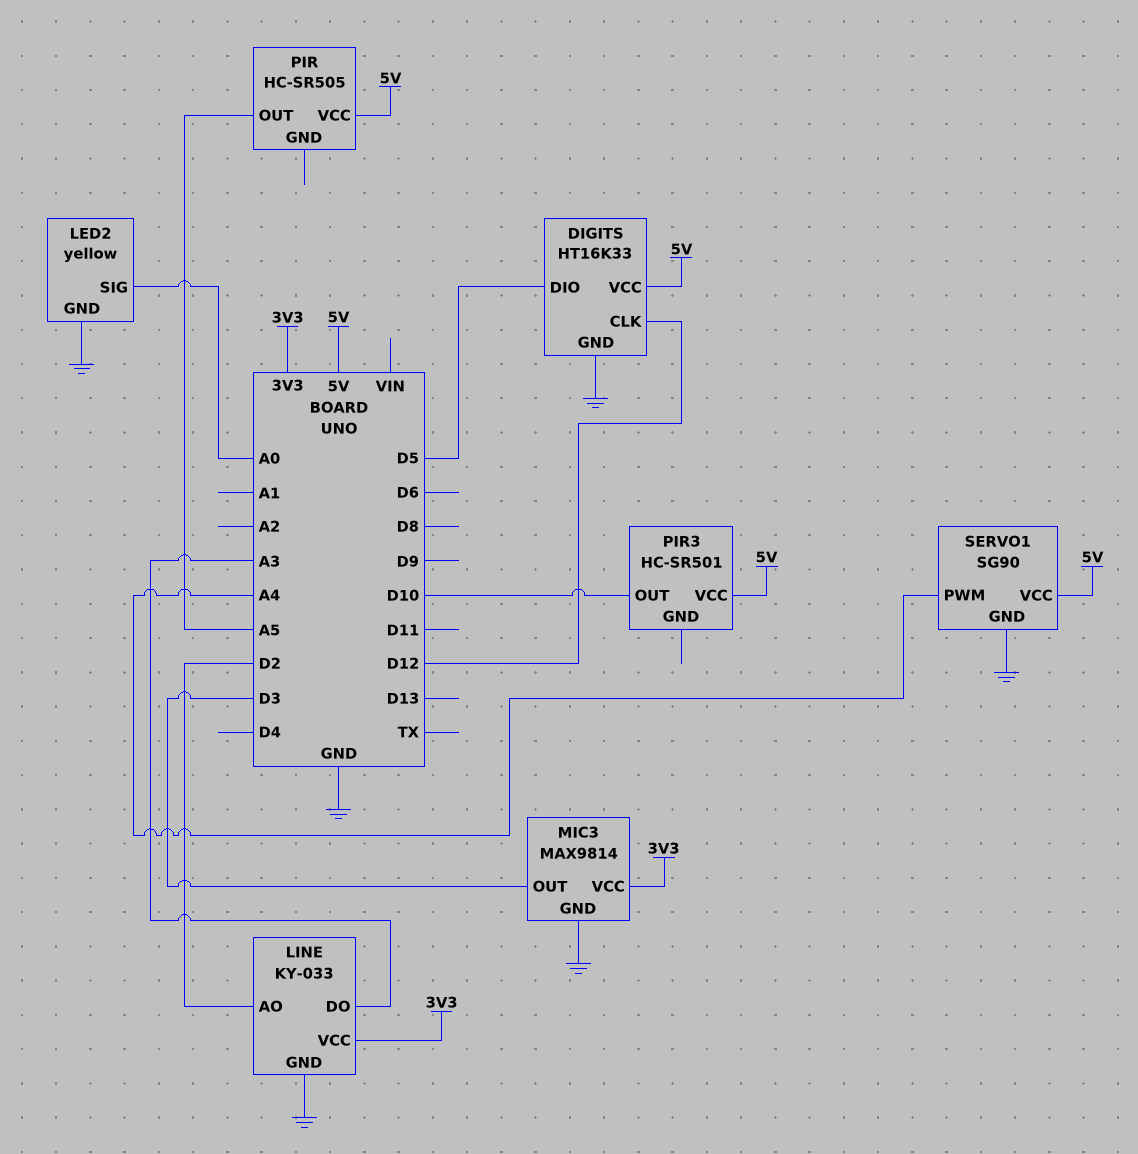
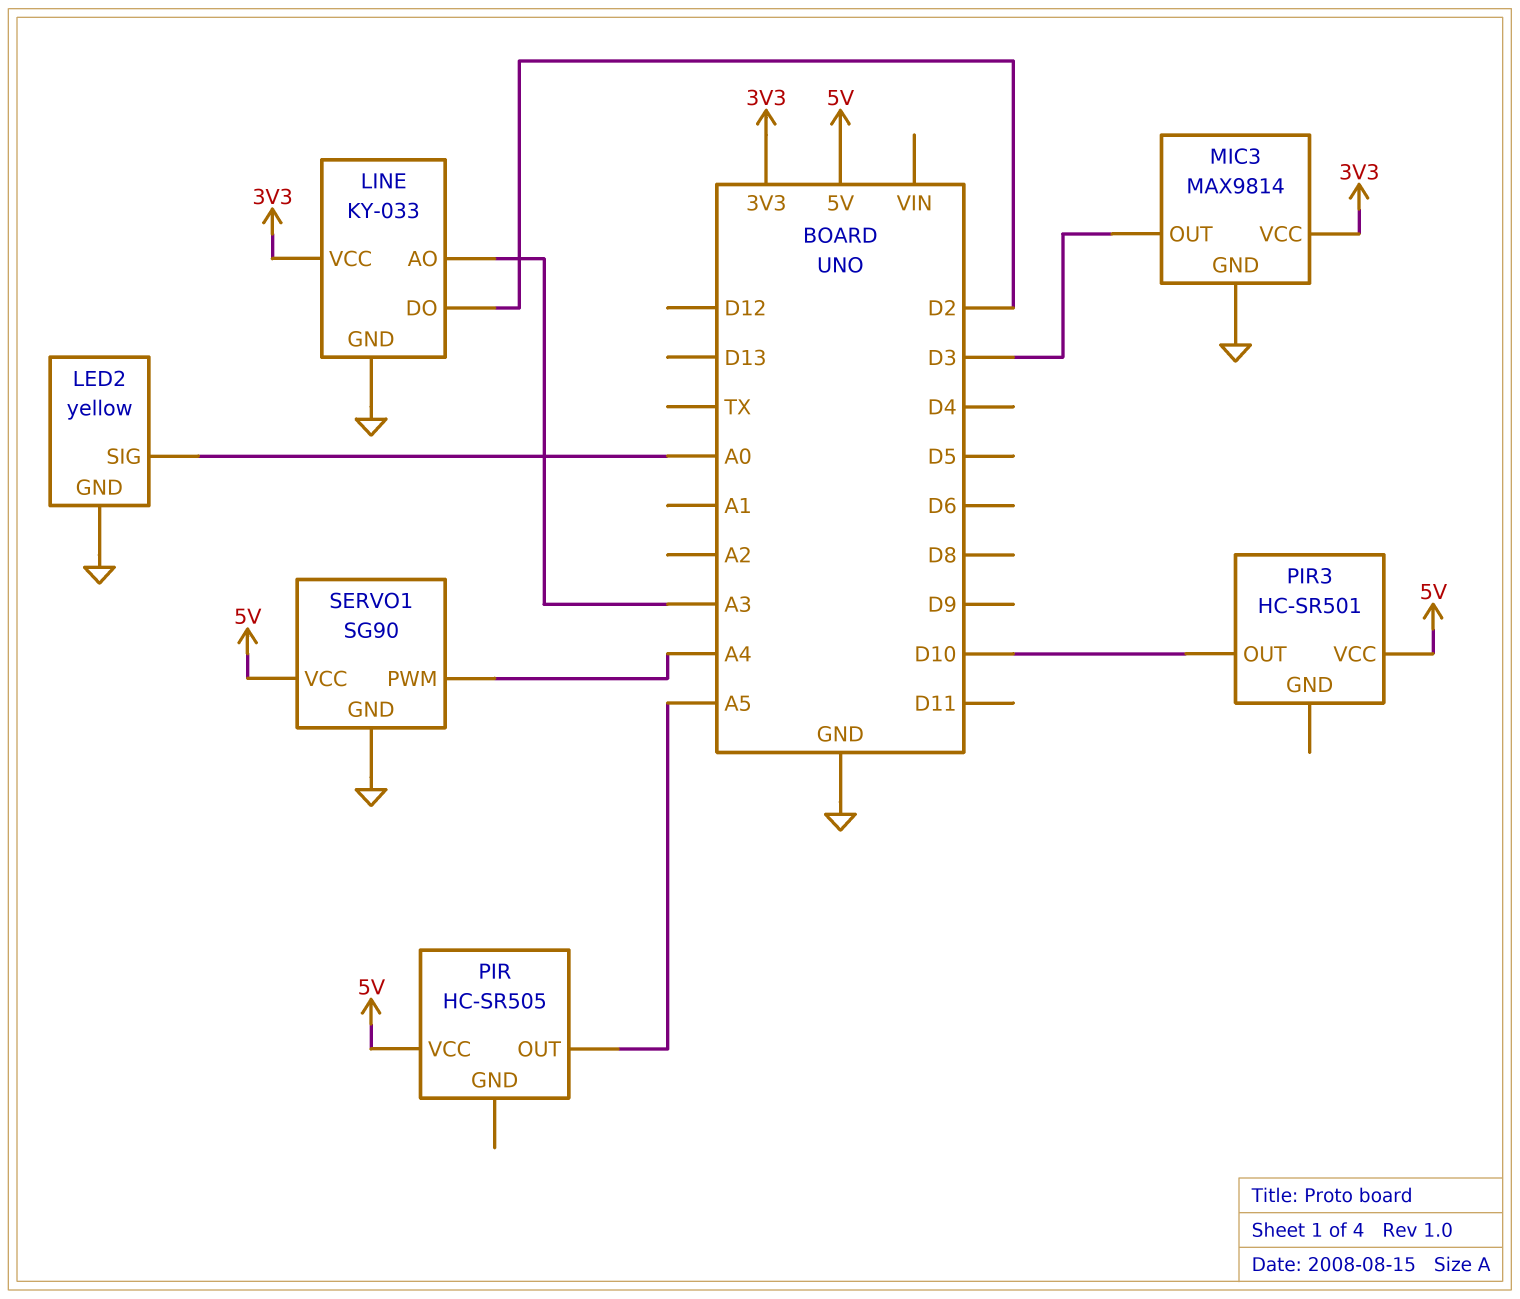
DIGITS: HT16K33 -> none
DIGITS pin CLK: D12 -> none
DIGITS pin DIO: D5 -> none
DIGITS pin GND: GND -> none
DIGITS pin VCC: 5V -> none
LINE pin AO: D2 -> A3
LINE pin DO: A3 -> D2

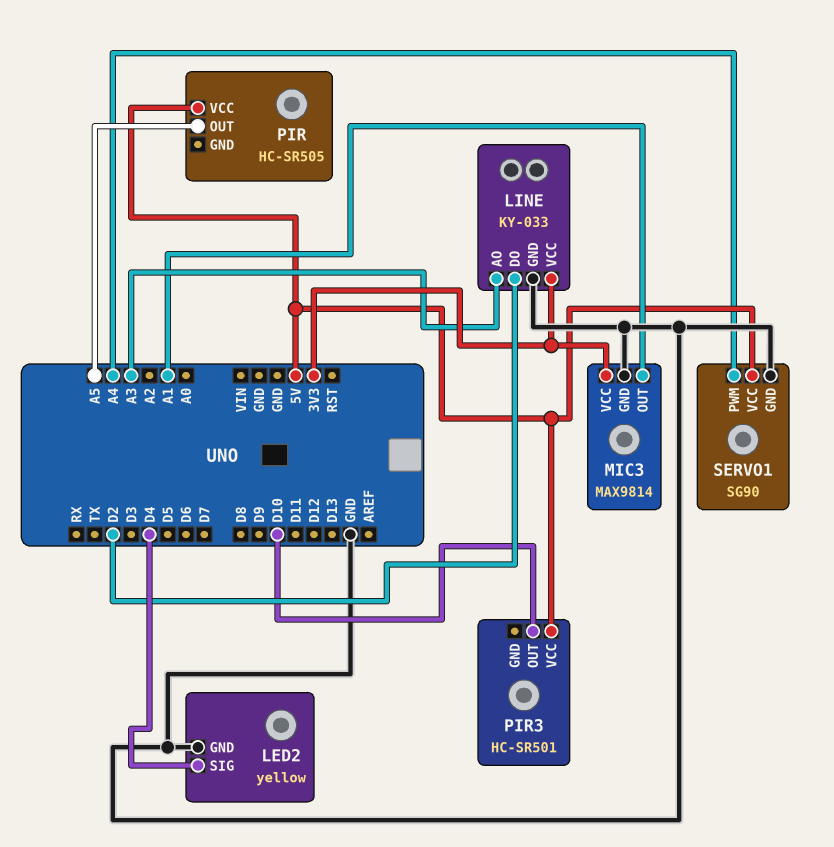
LED2 pin SIG: A0 -> D4
MIC3 pin OUT: D3 -> A1

